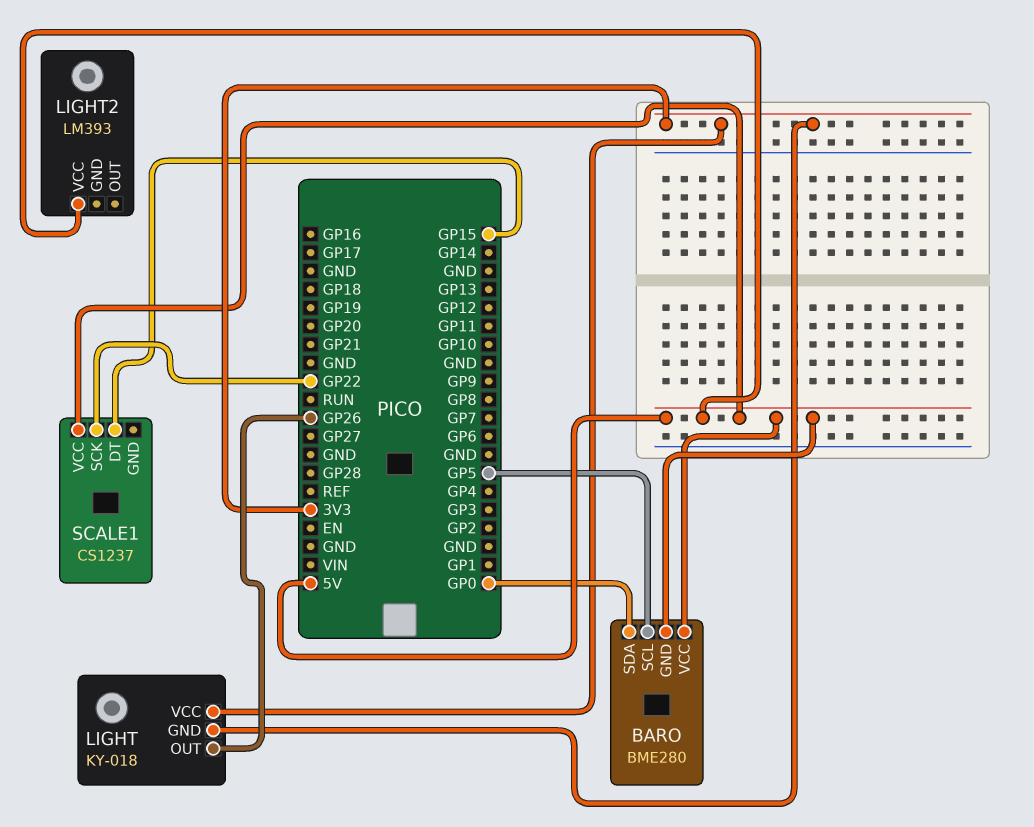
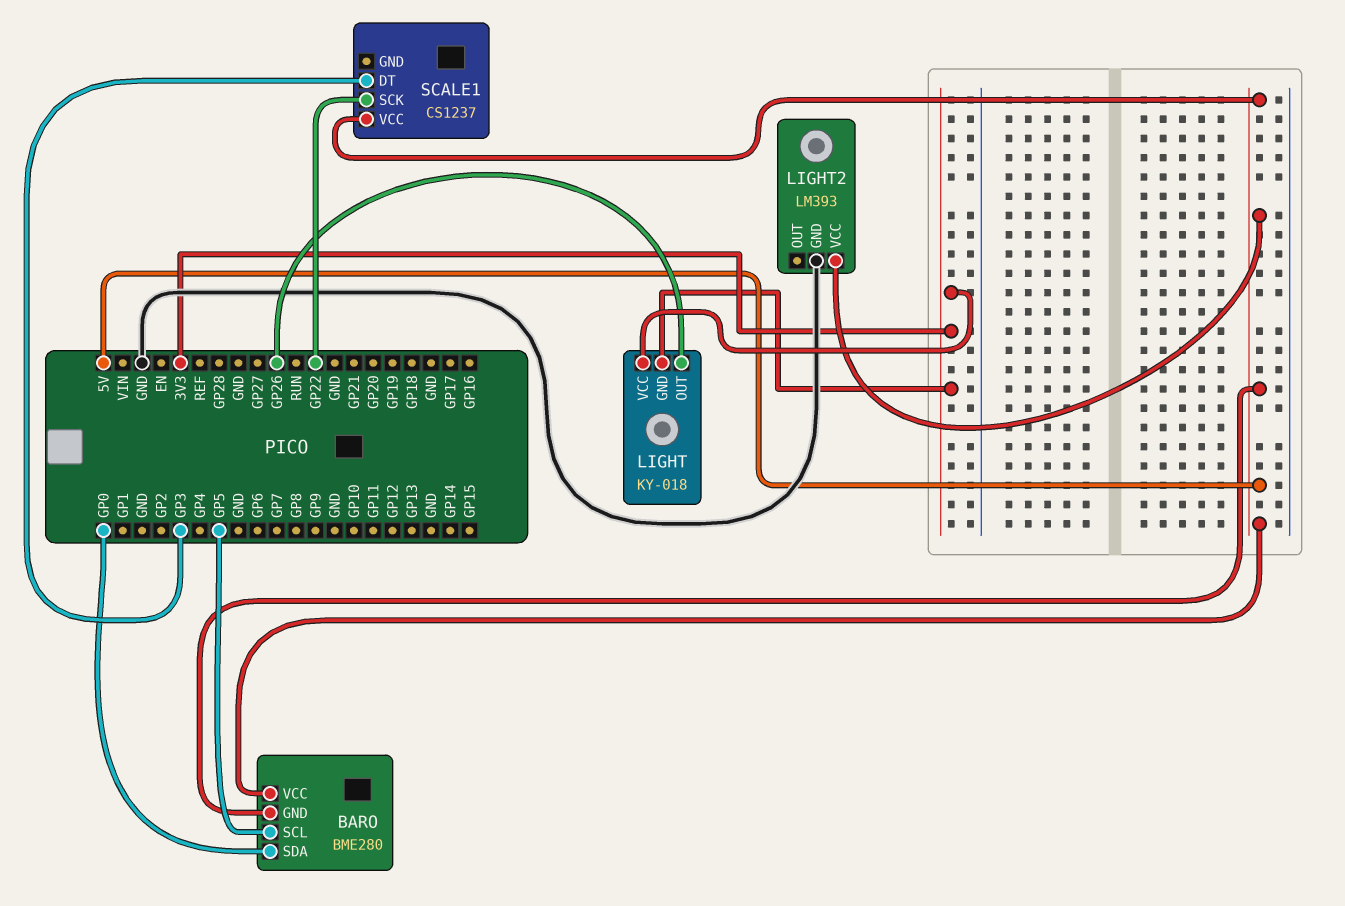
LIGHT2 pin GND: none -> GND
SCALE1 pin DT: GP15 -> GP3

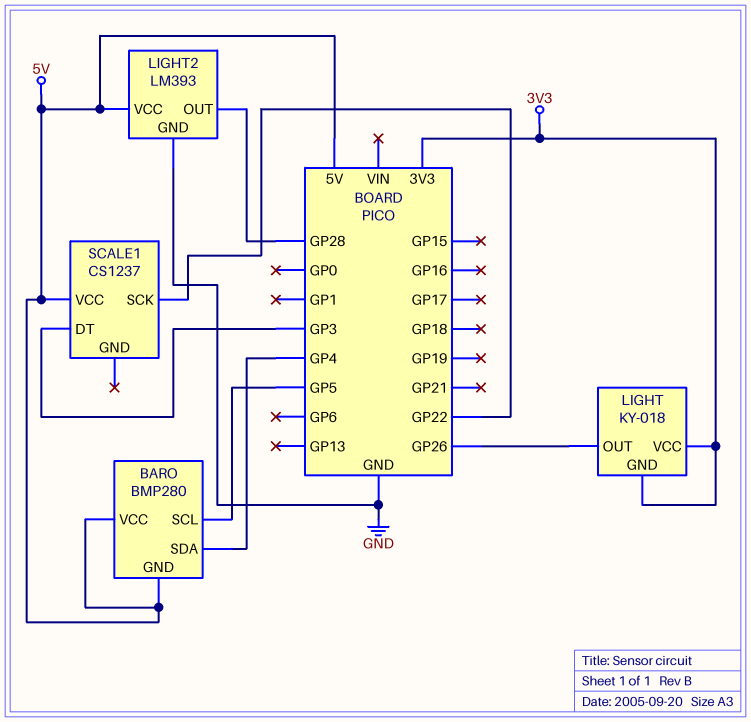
BARO: BME280 -> BMP280
BARO pin SDA: GP0 -> GP4
LIGHT2 pin OUT: none -> GP28

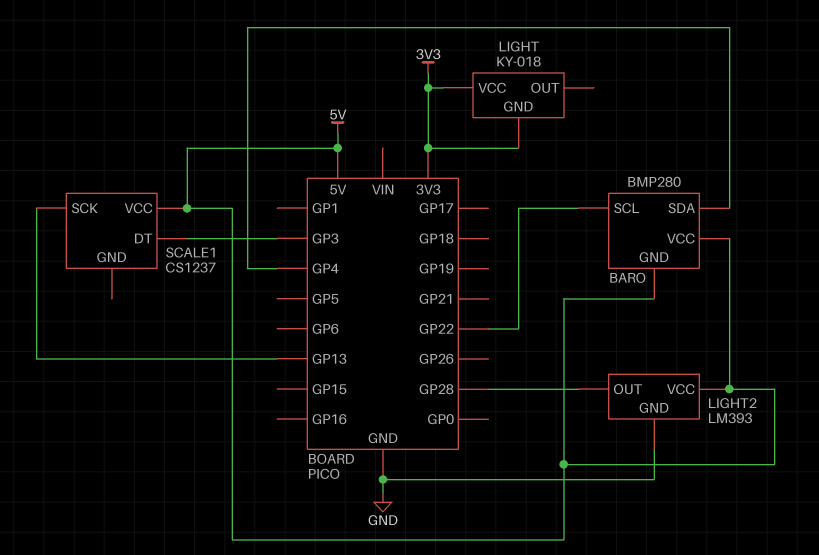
BARO pin SCL: GP5 -> GP22
LIGHT pin OUT: GP26 -> none
SCALE1 pin SCK: GP22 -> GP13

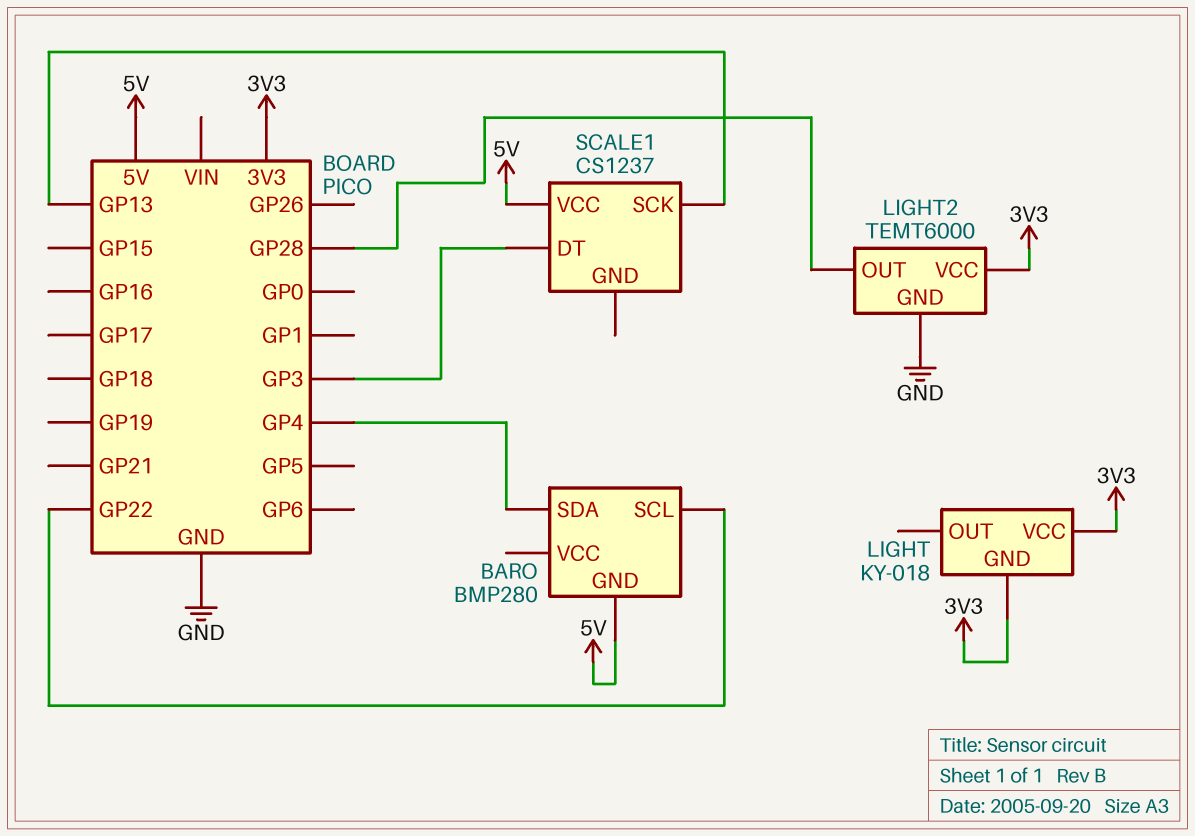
BARO pin VCC: 5V -> none
LIGHT2: LM393 -> TEMT6000
LIGHT2 pin VCC: 5V -> 3V3

